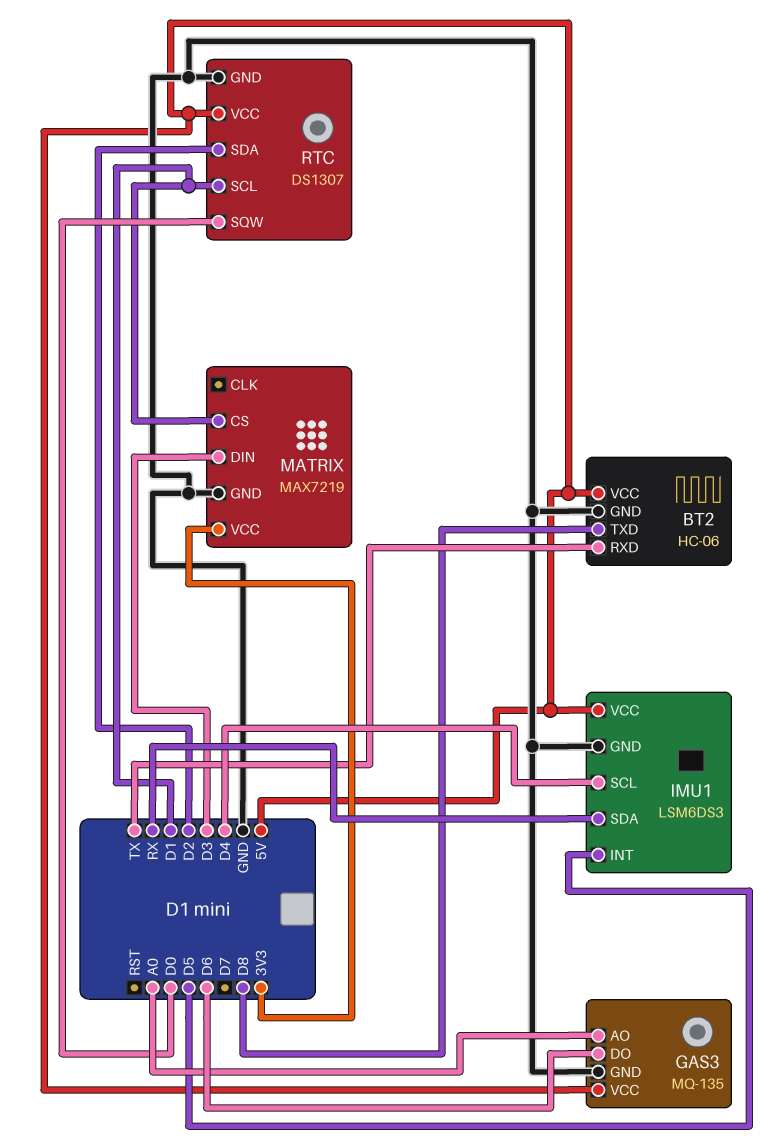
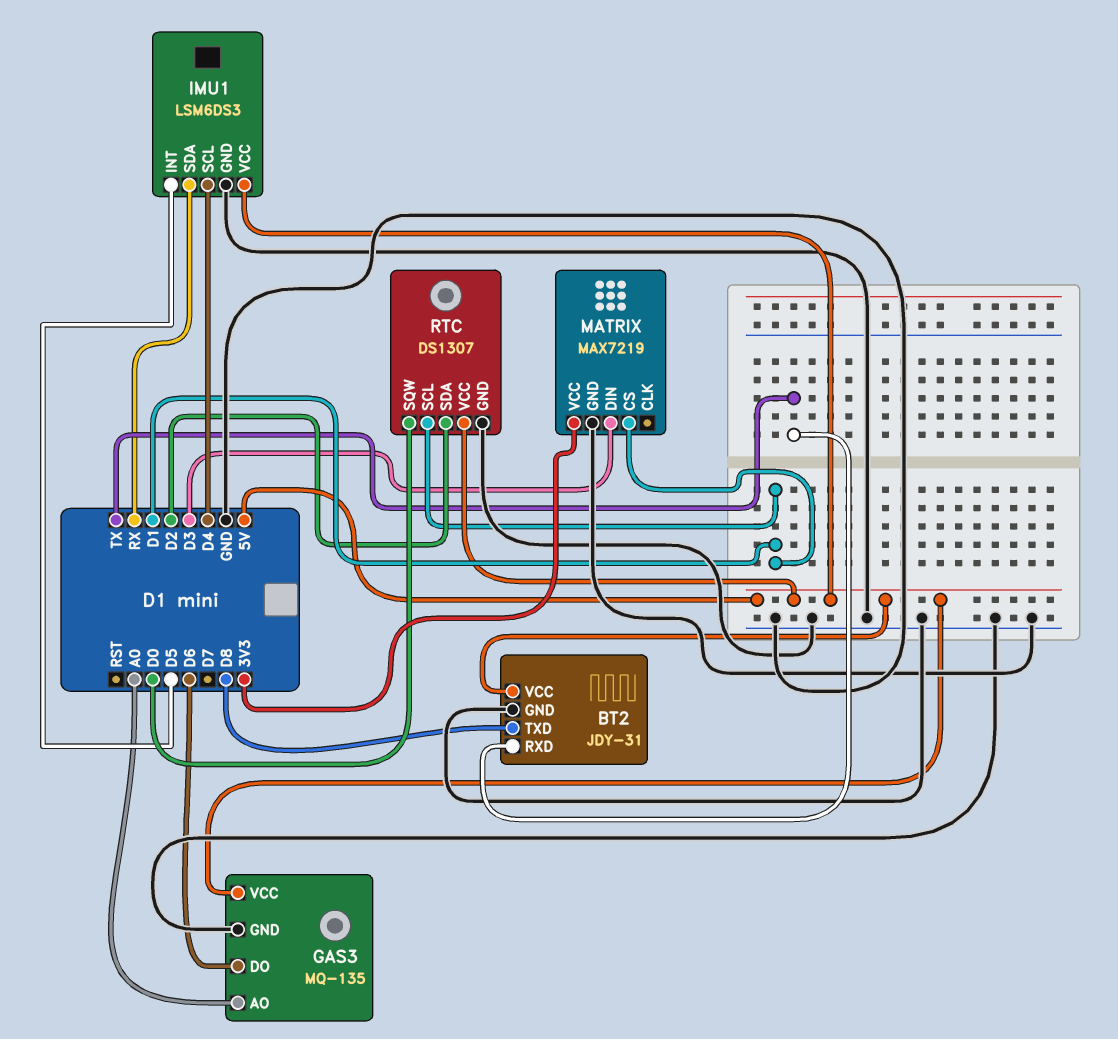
BT2: HC-06 -> JDY-31

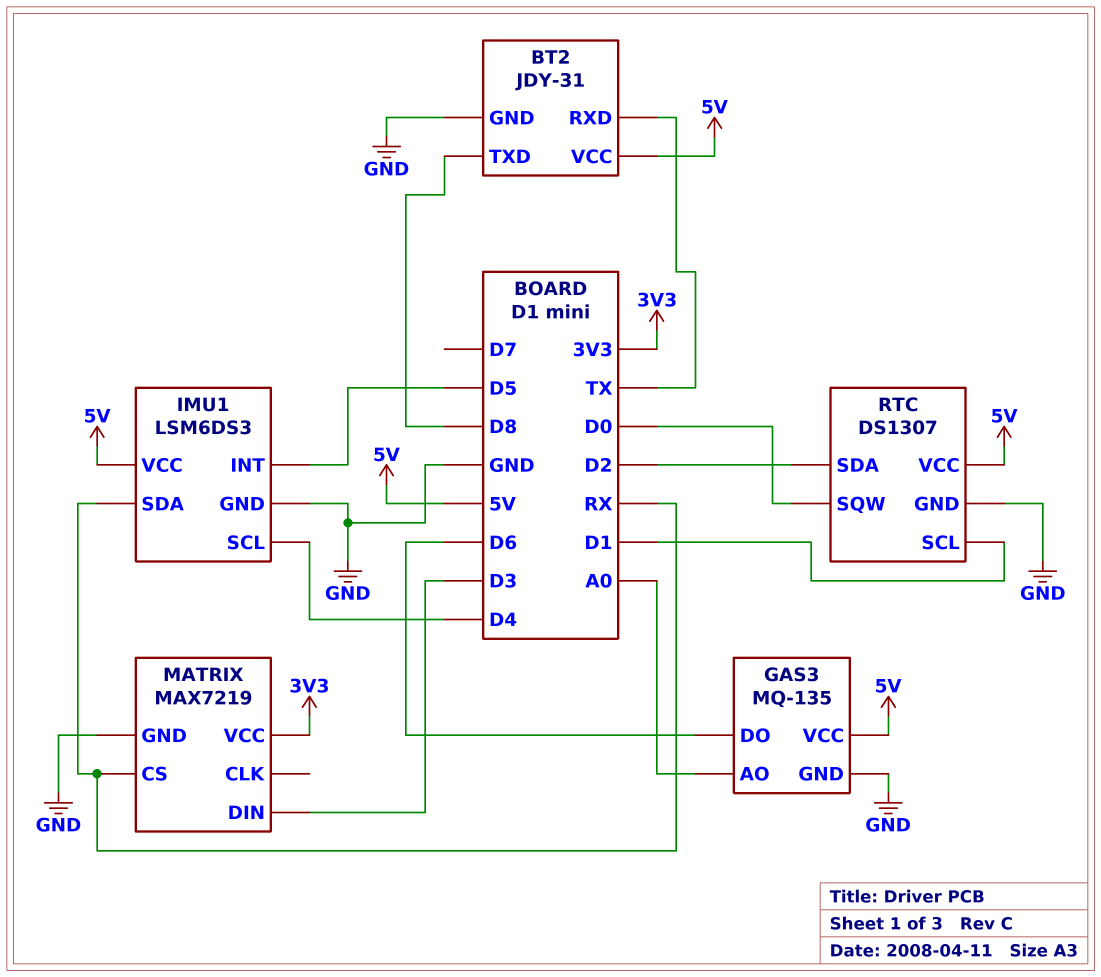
MATRIX pin CS: D1 -> RX

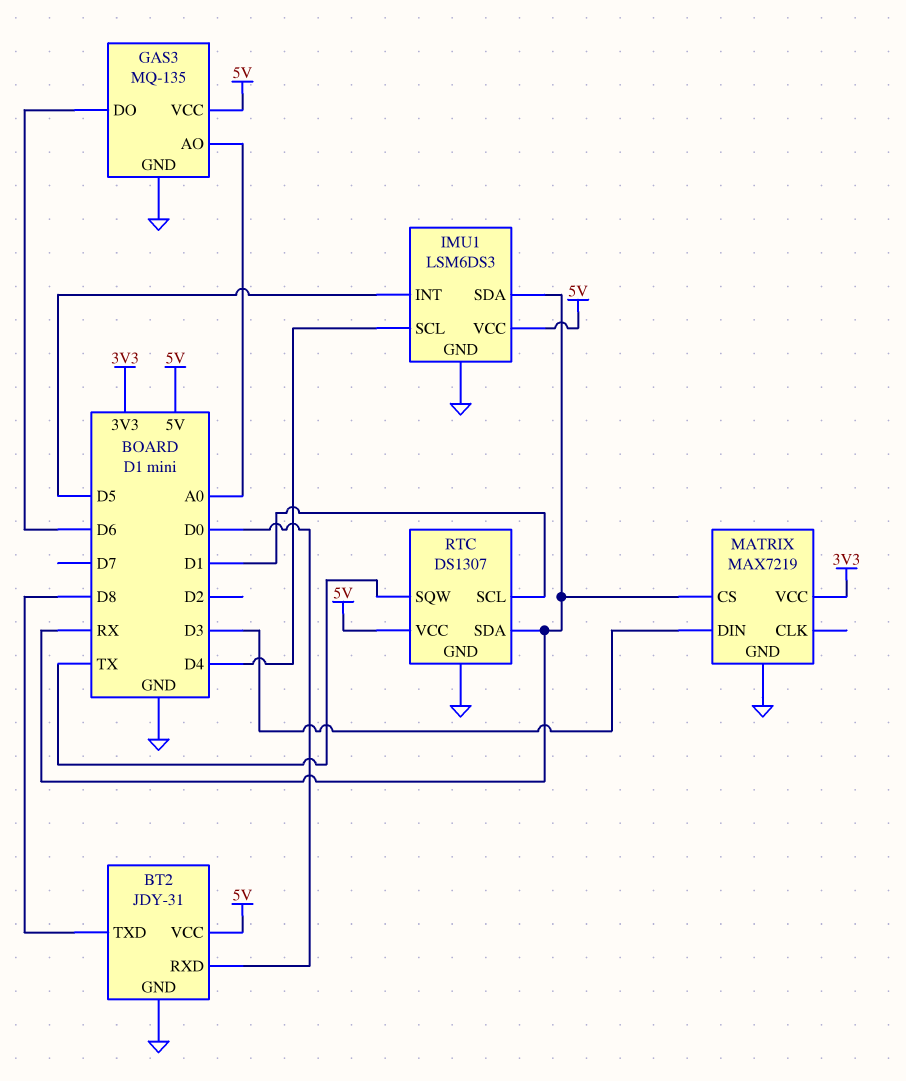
BT2 pin RXD: TX -> D0
RTC pin SDA: D2 -> RX
RTC pin SQW: D0 -> TX

